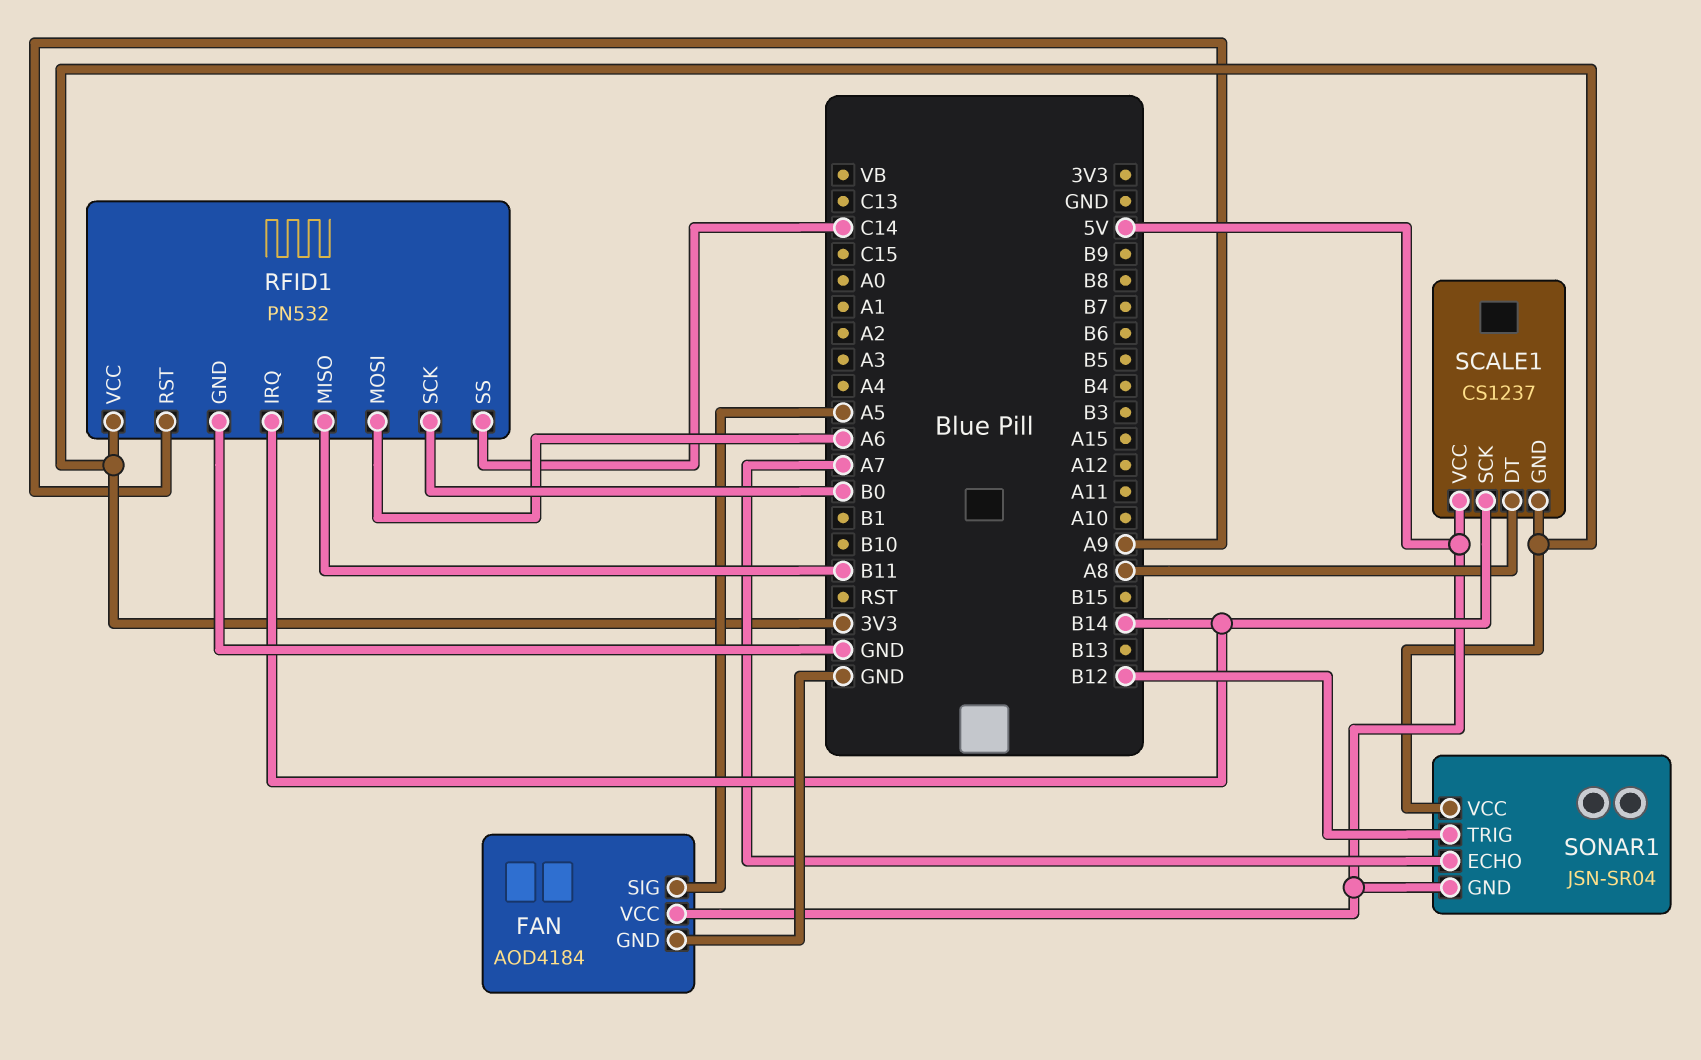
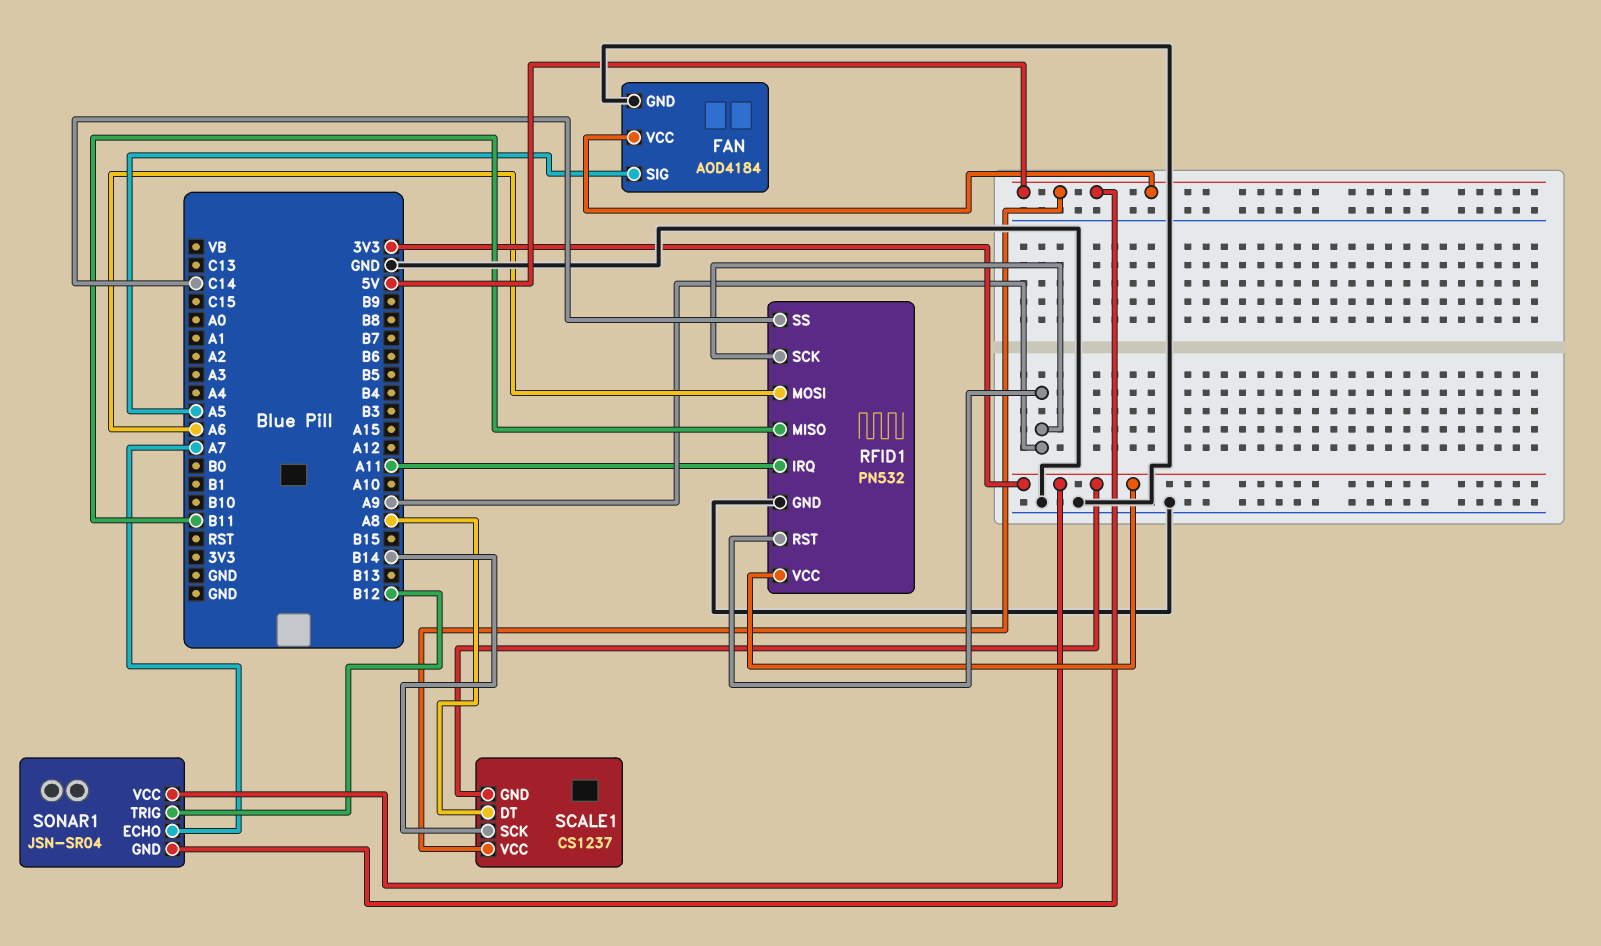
RFID1 pin IRQ: B14 -> A11
RFID1 pin SCK: B0 -> A9

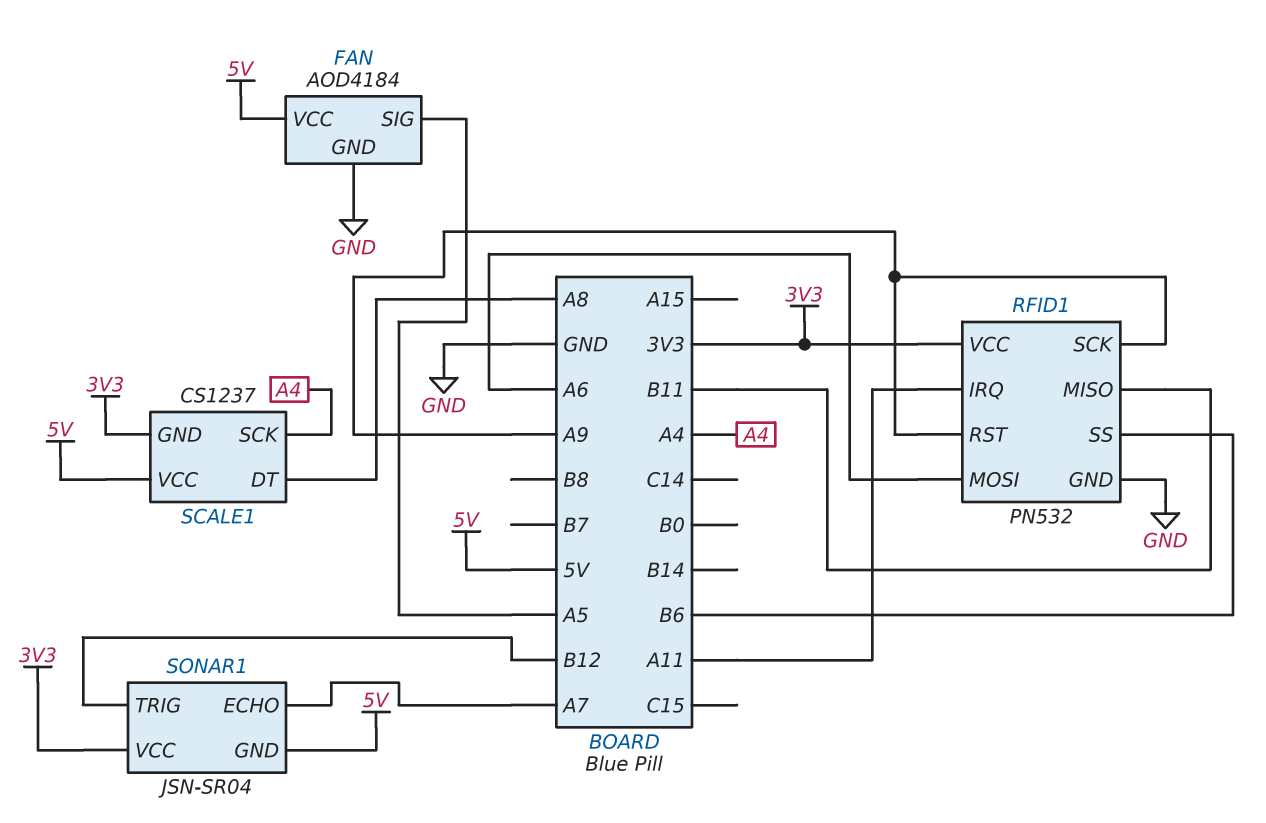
RFID1 pin SS: C14 -> B6
SCALE1 pin SCK: B14 -> A4

